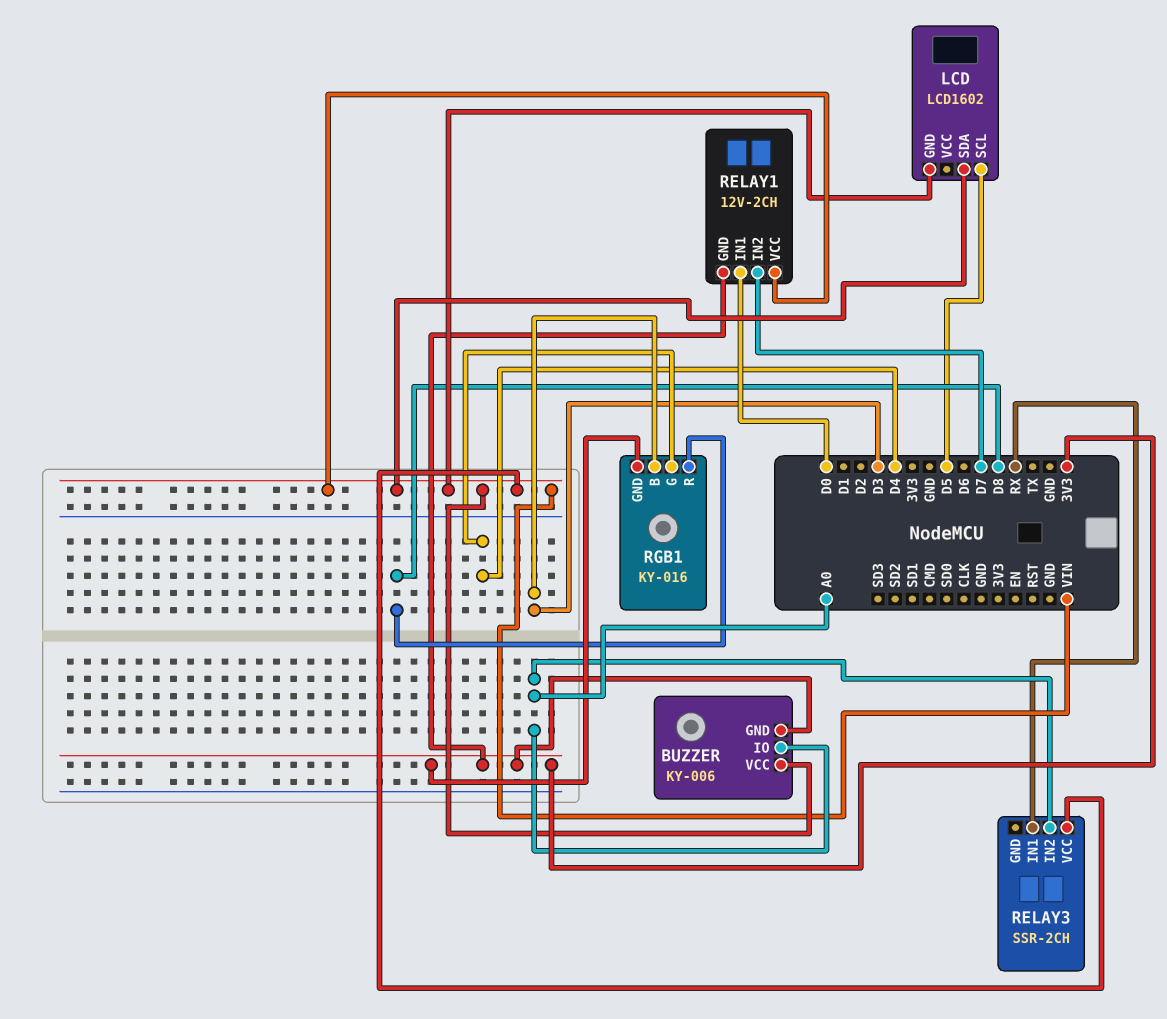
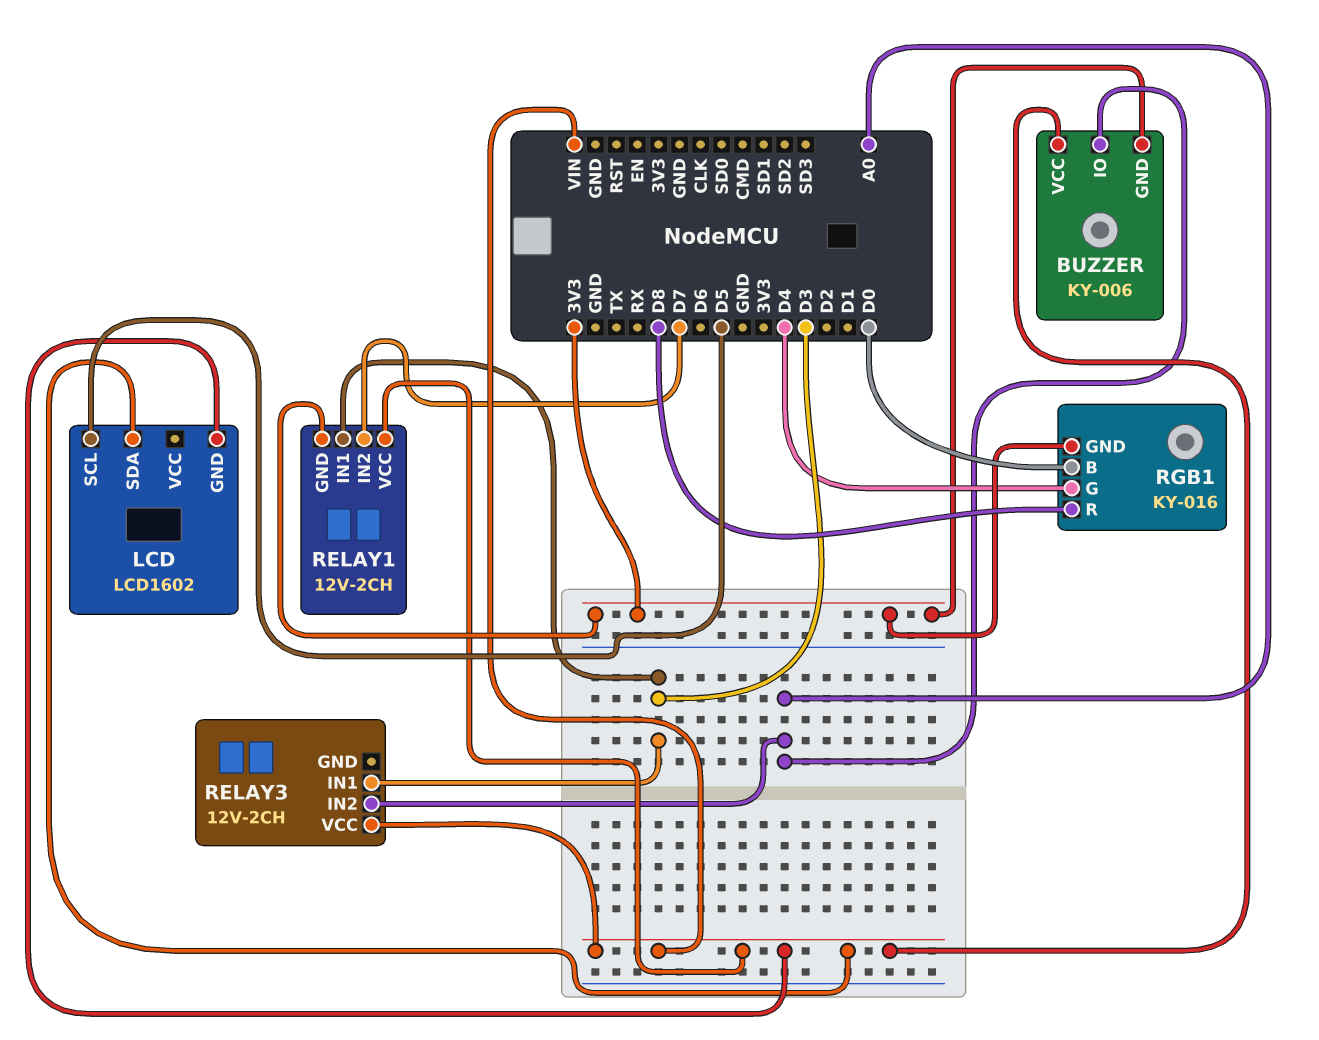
RELAY1 pin IN1: D0 -> D3
RELAY3: SSR-2CH -> 12V-2CH
RELAY3 pin IN1: RX -> D3
RGB1 pin B: D3 -> D0

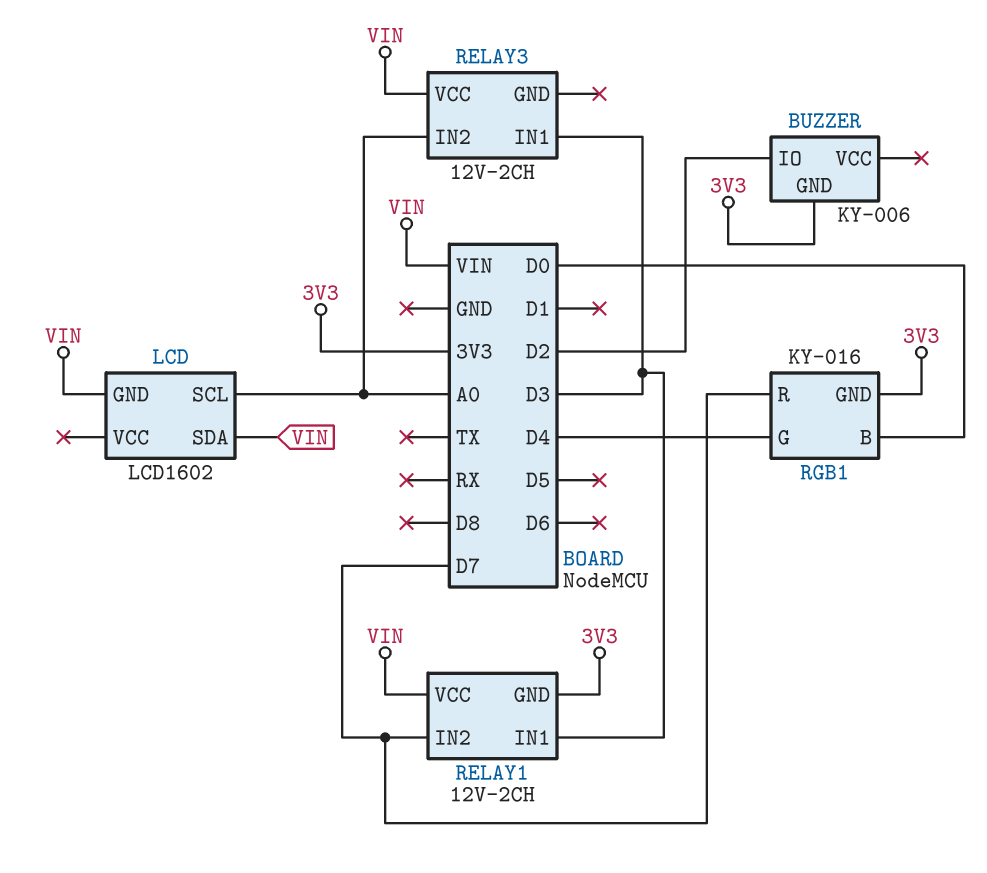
BUZZER pin IO: A0 -> D2
BUZZER pin VCC: VIN -> none
LCD pin SCL: D5 -> A0
RGB1 pin R: D8 -> D7

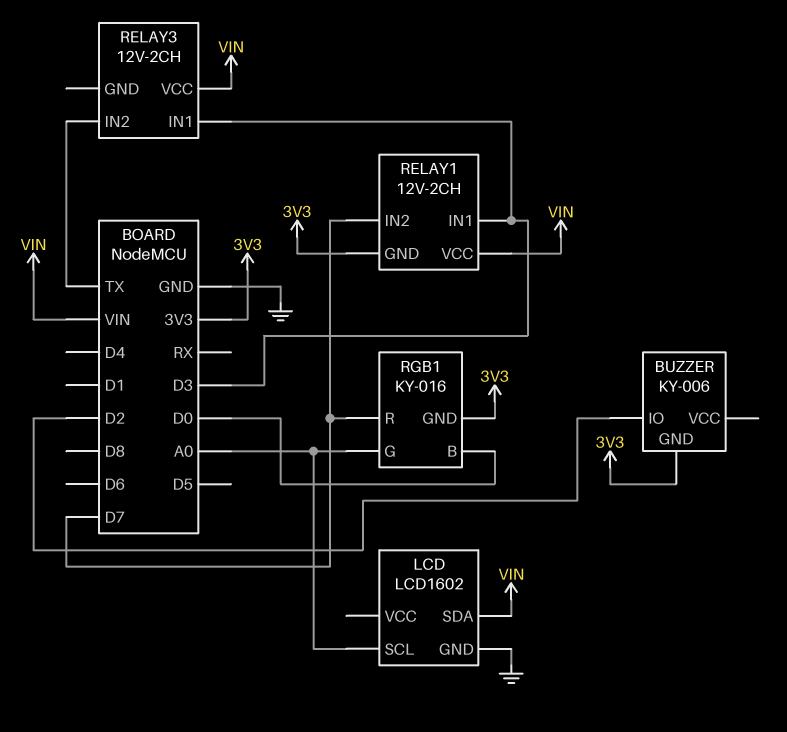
LCD pin GND: VIN -> GND
RELAY3 pin IN2: A0 -> TX
RGB1 pin G: D4 -> A0

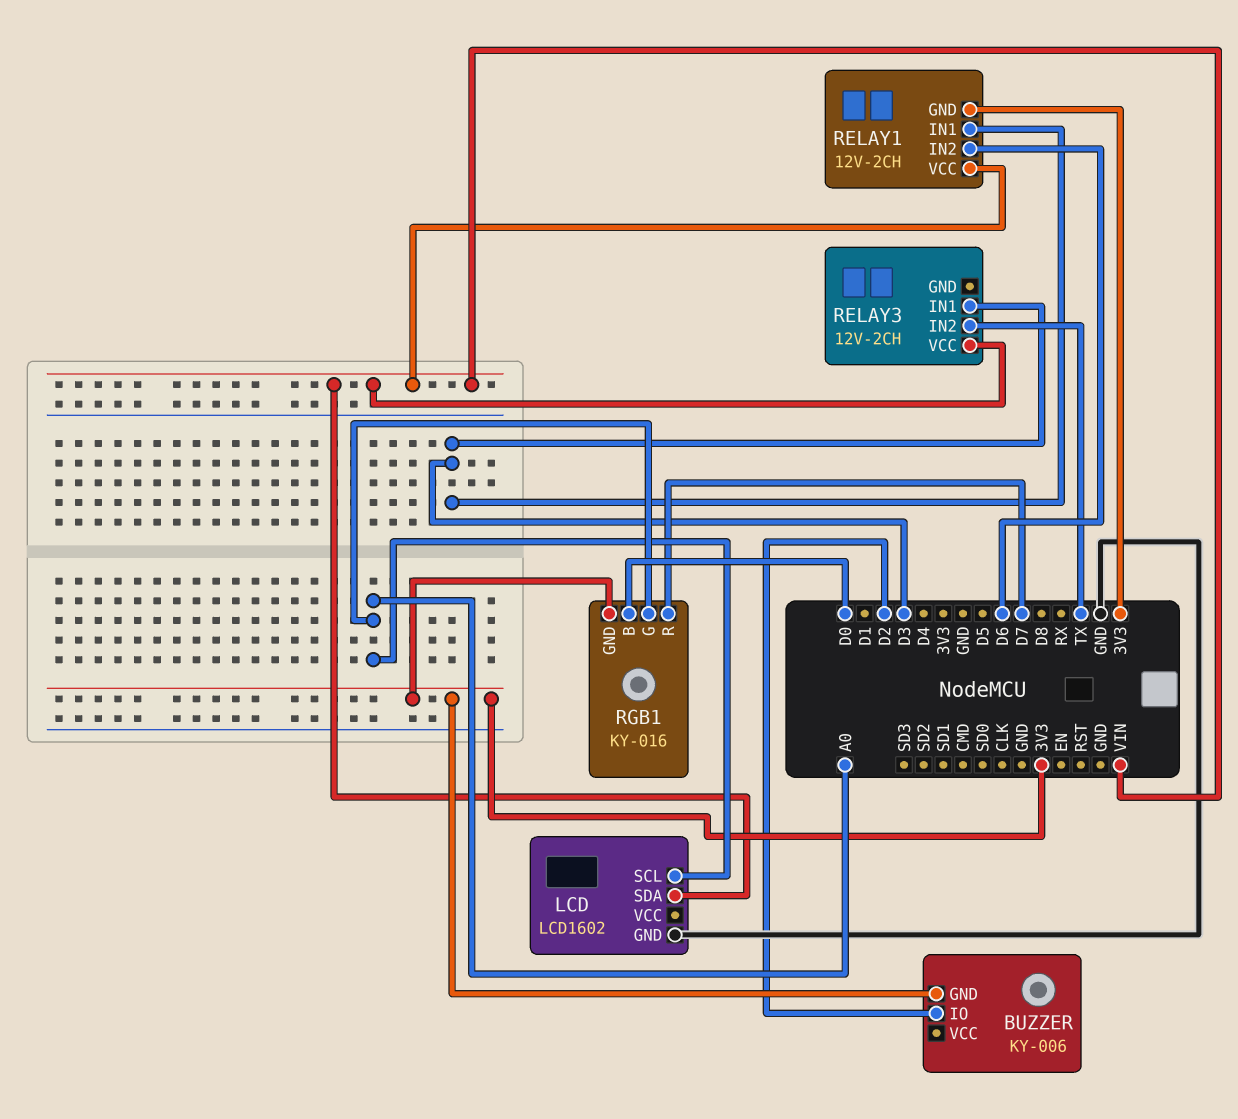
RELAY1 pin IN2: D7 -> D6

